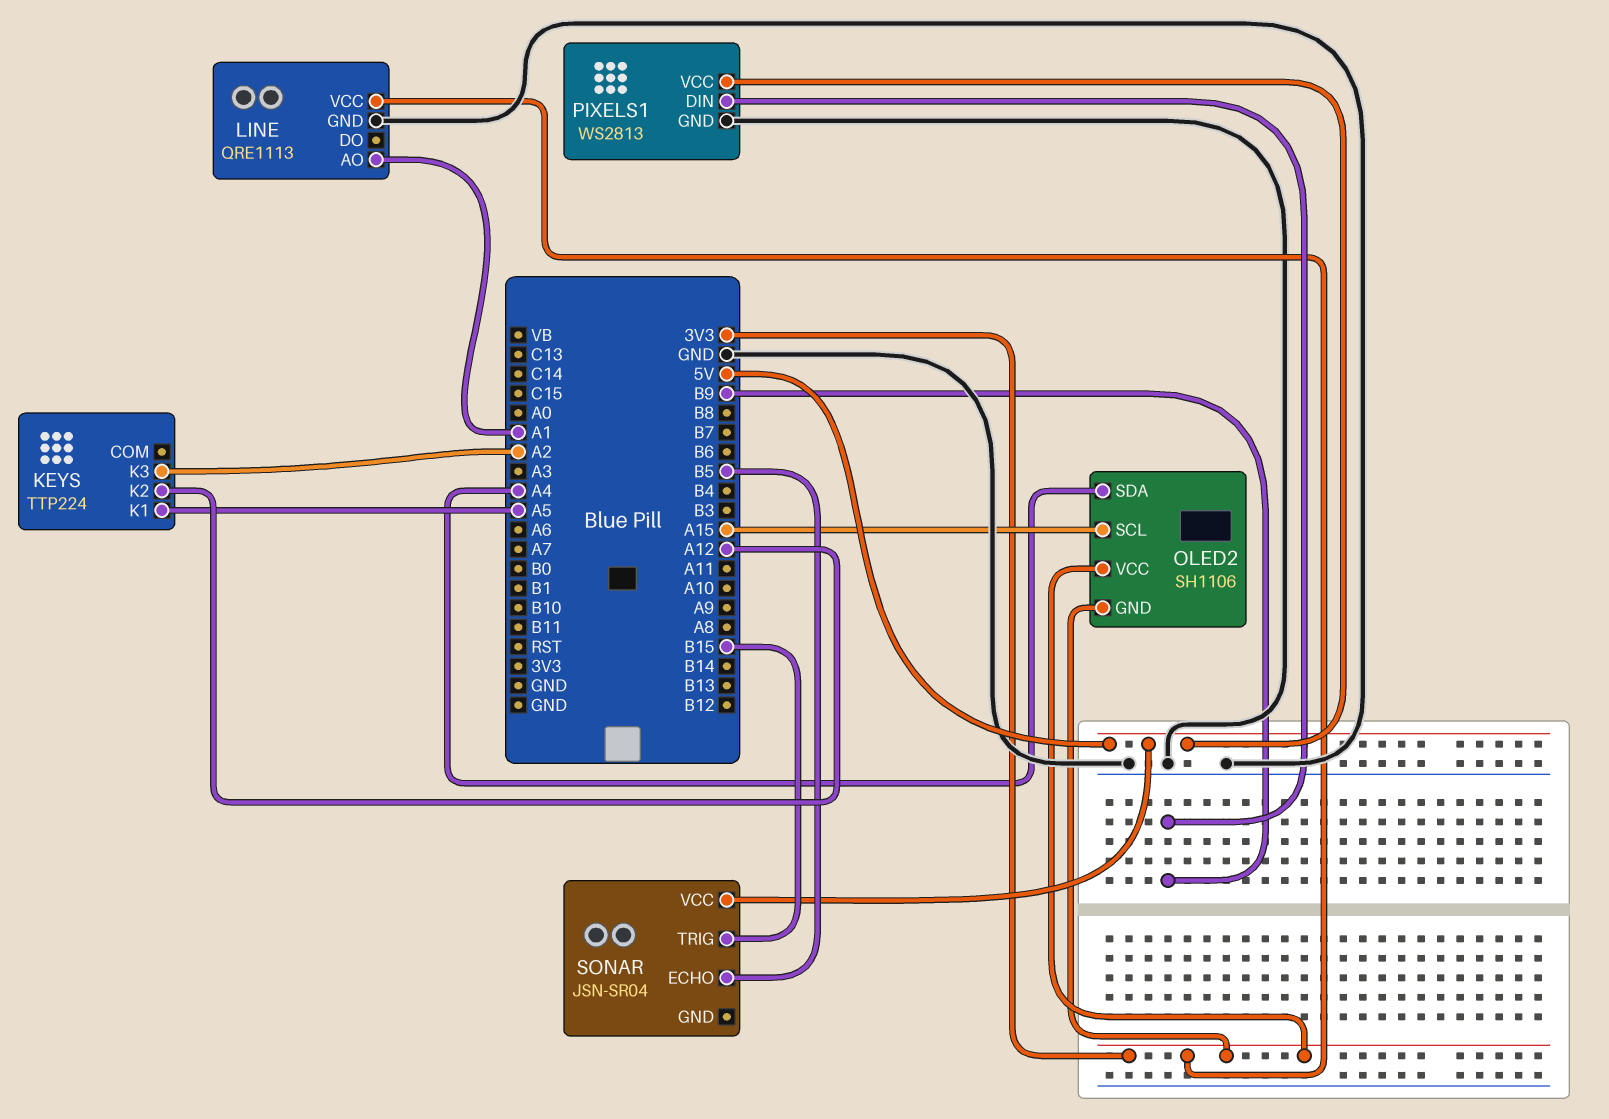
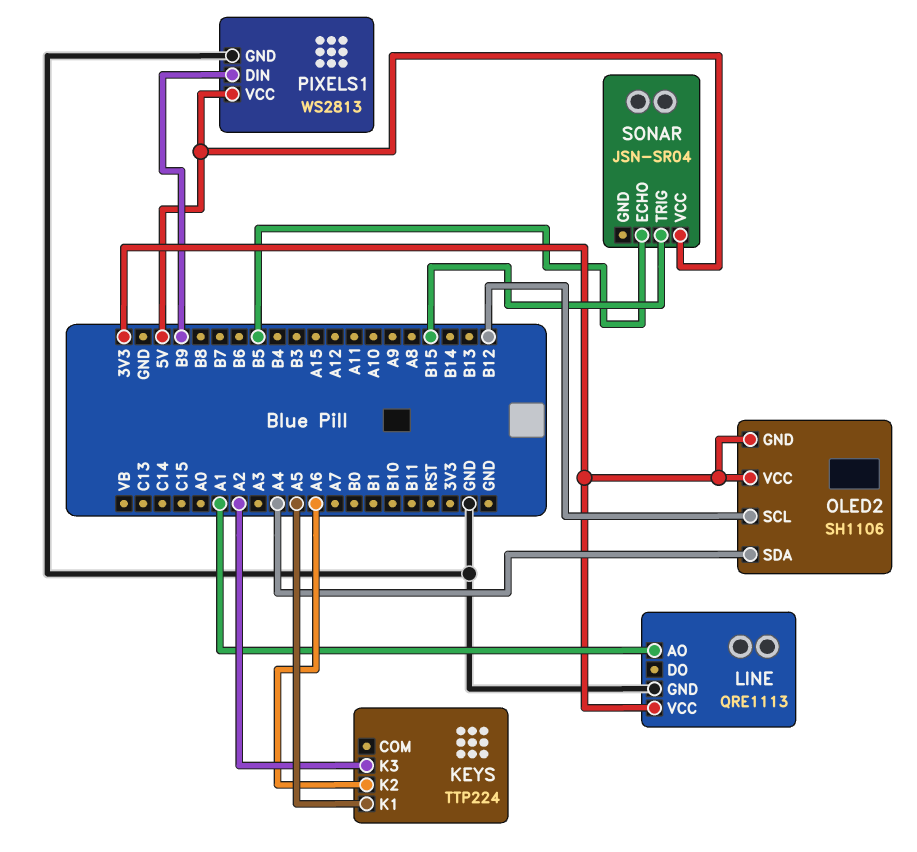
KEYS pin K2: A12 -> A6
OLED2 pin SCL: A15 -> B12

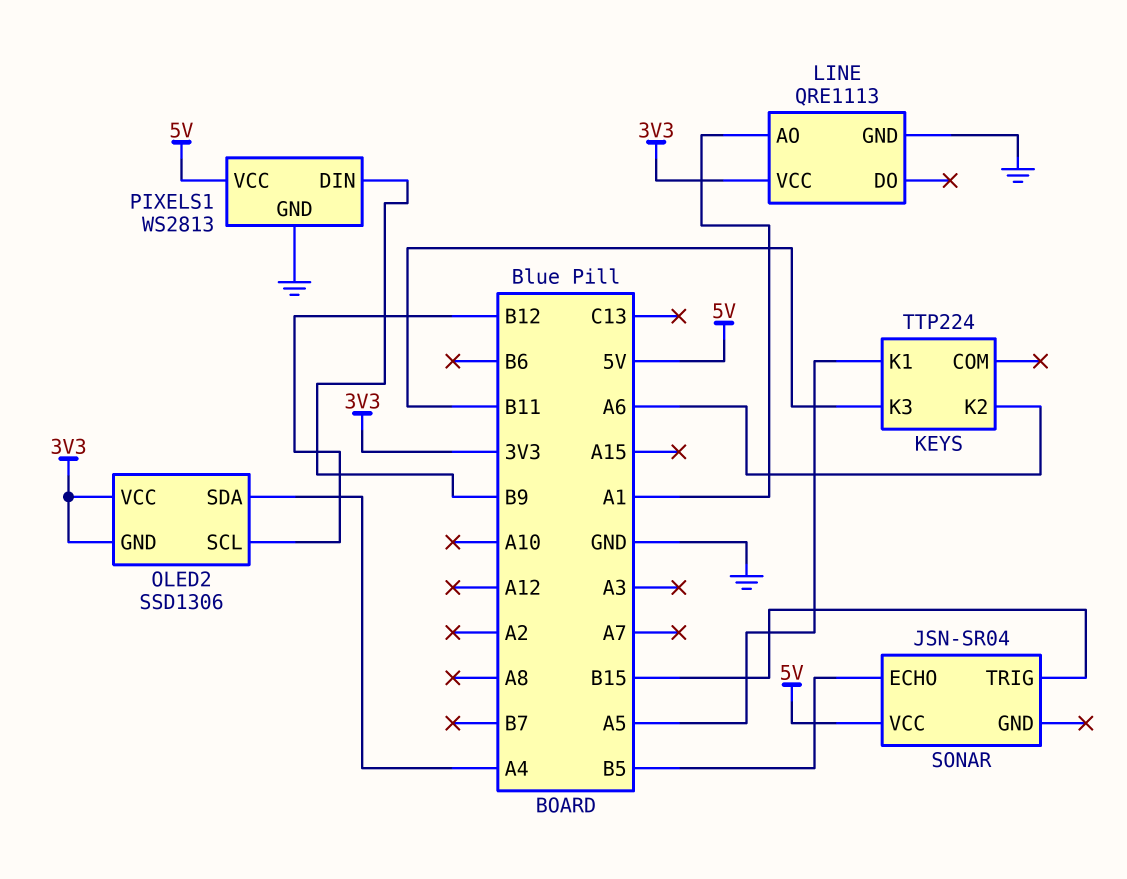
KEYS pin K3: A2 -> B11
OLED2: SH1106 -> SSD1306

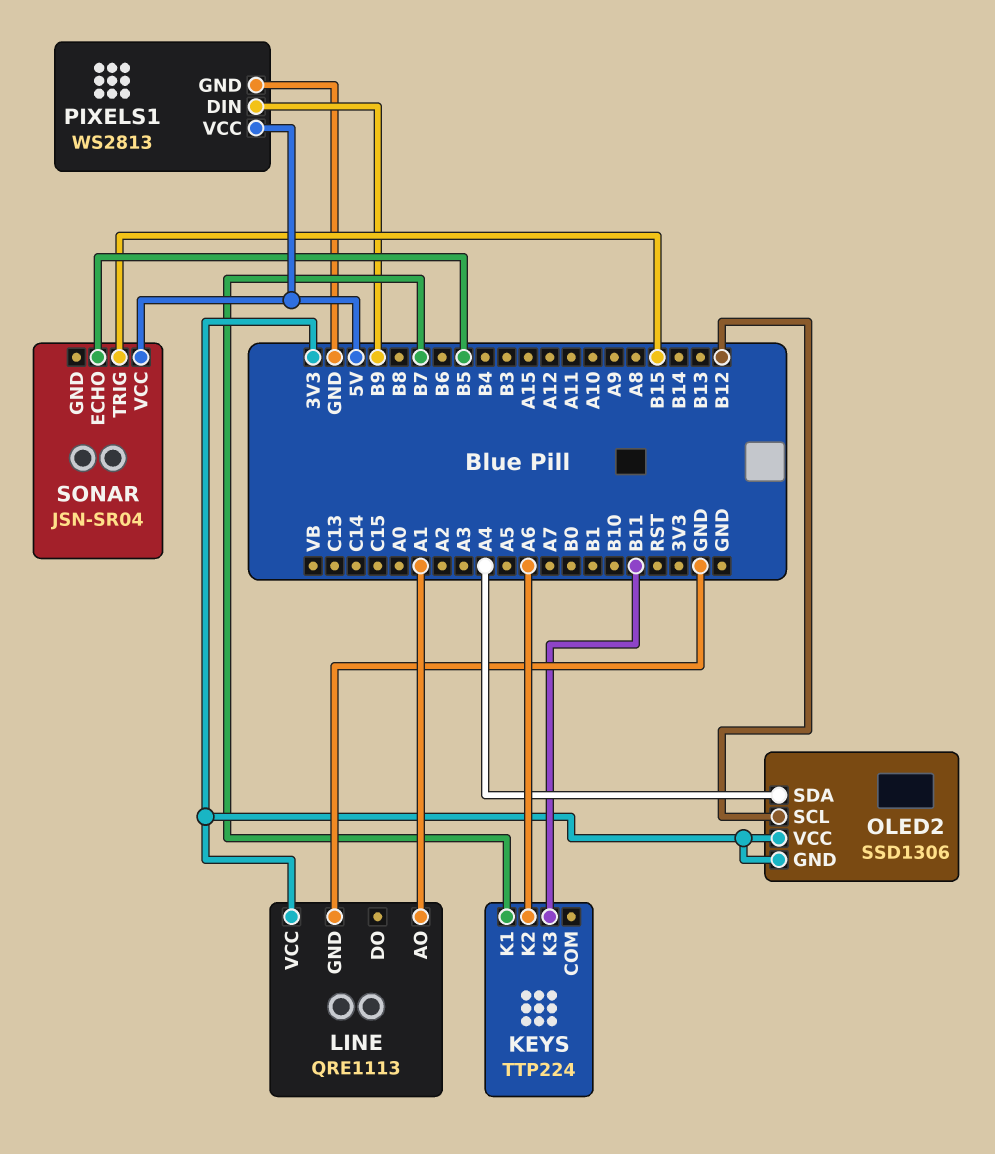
KEYS pin K1: A5 -> B7

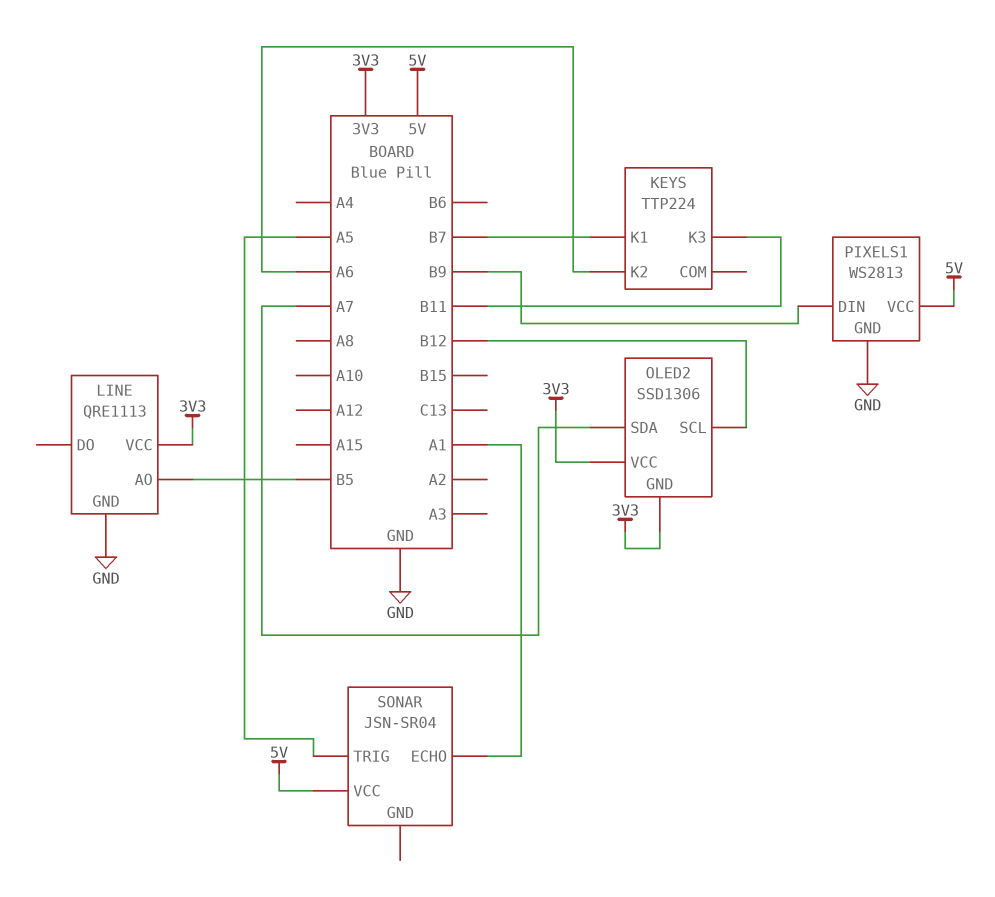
LINE pin AO: A1 -> B5
OLED2 pin SDA: A4 -> A7
SONAR pin ECHO: B5 -> A1
SONAR pin TRIG: B15 -> A5

